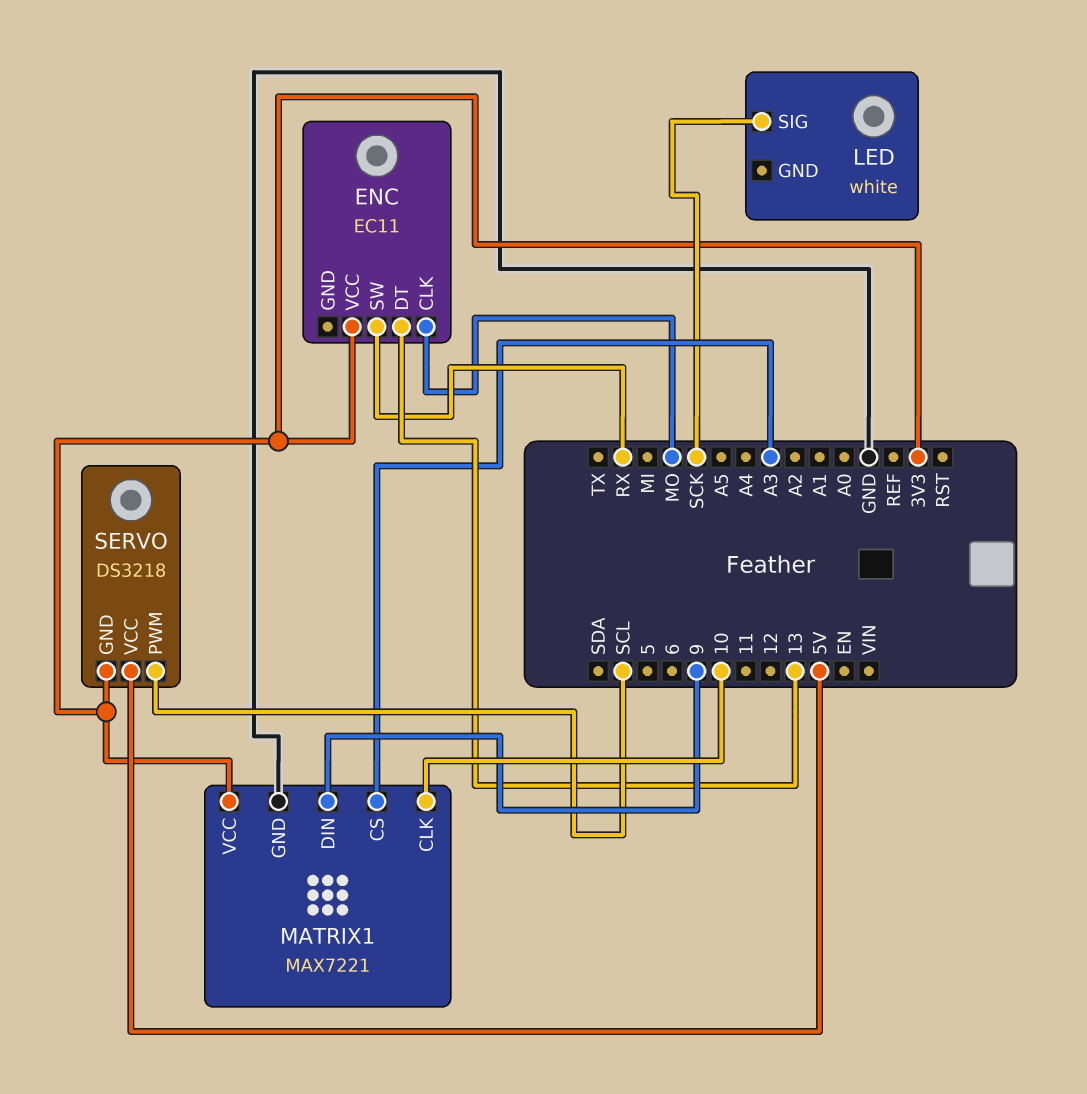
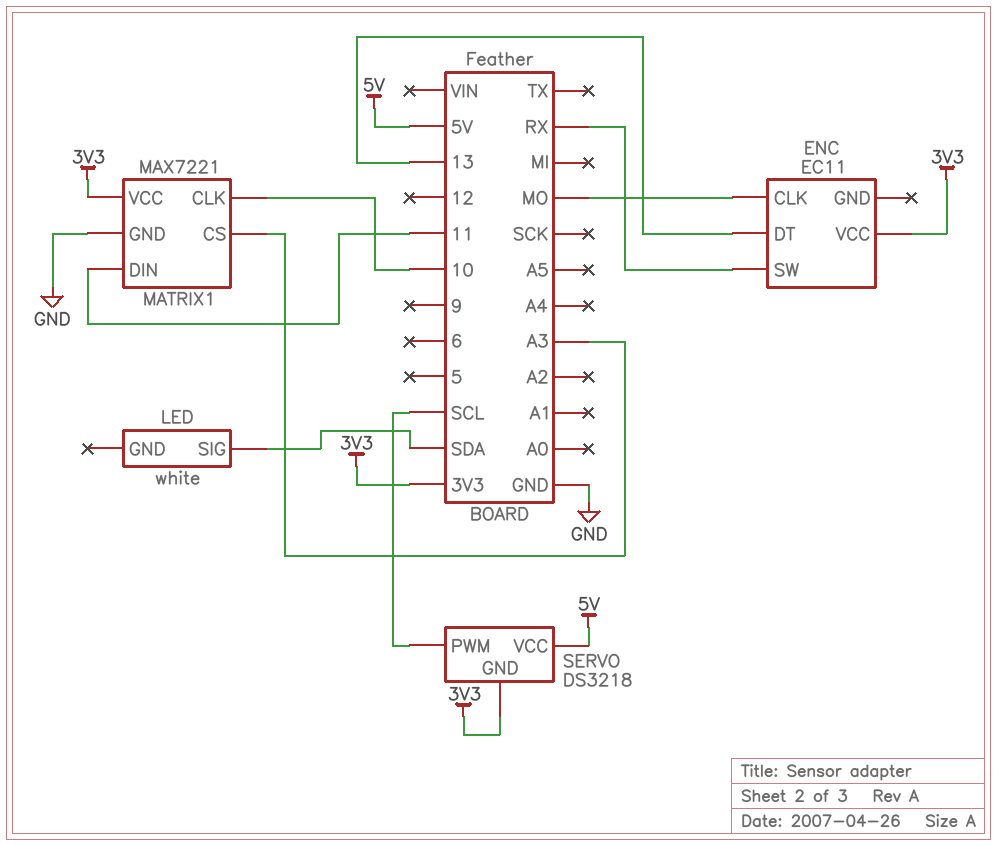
LED pin SIG: SCK -> SDA
MATRIX1 pin DIN: 9 -> 11

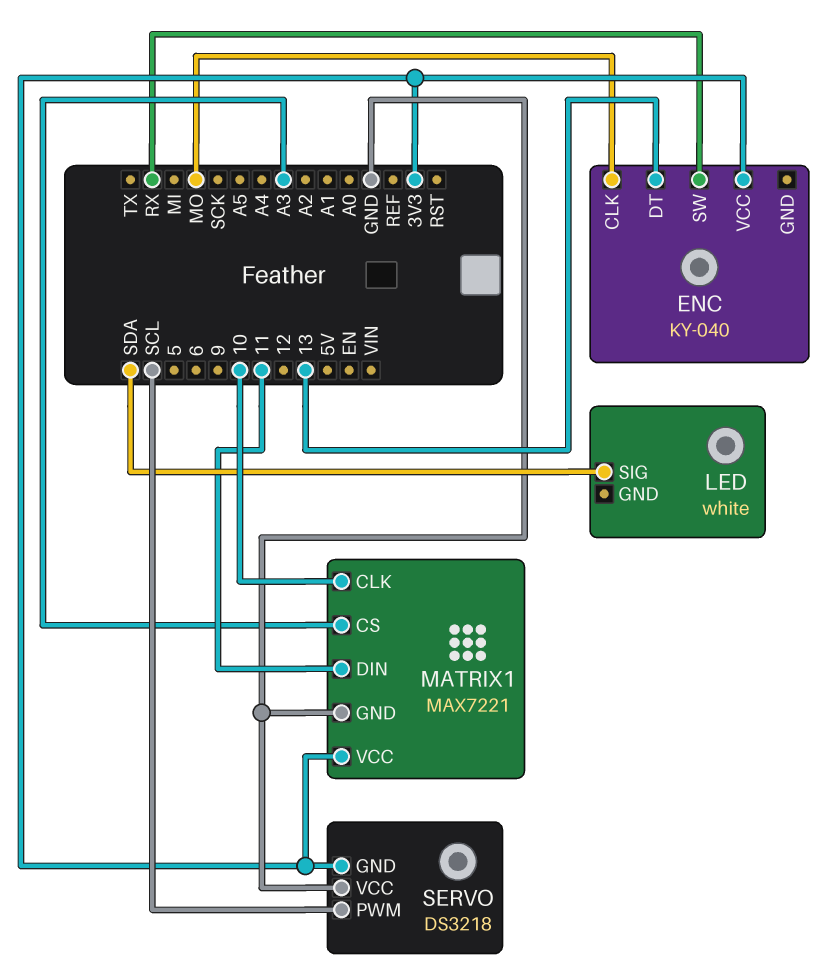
ENC: EC11 -> KY-040
SERVO pin VCC: 5V -> GND

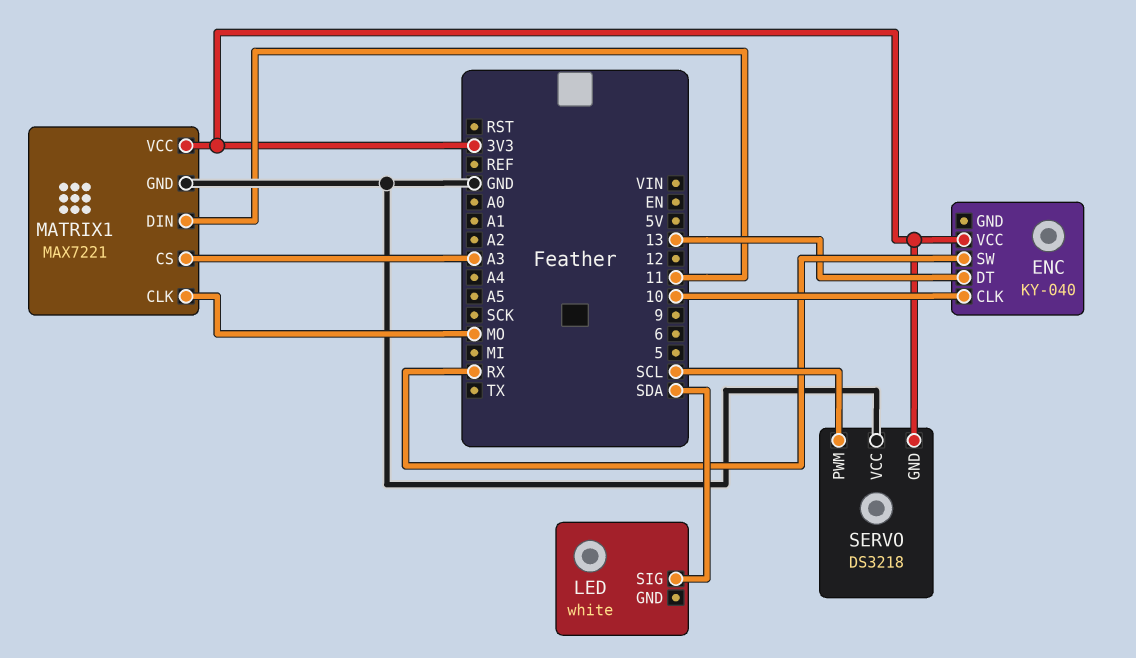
ENC pin CLK: MO -> 10
MATRIX1 pin CLK: 10 -> MO

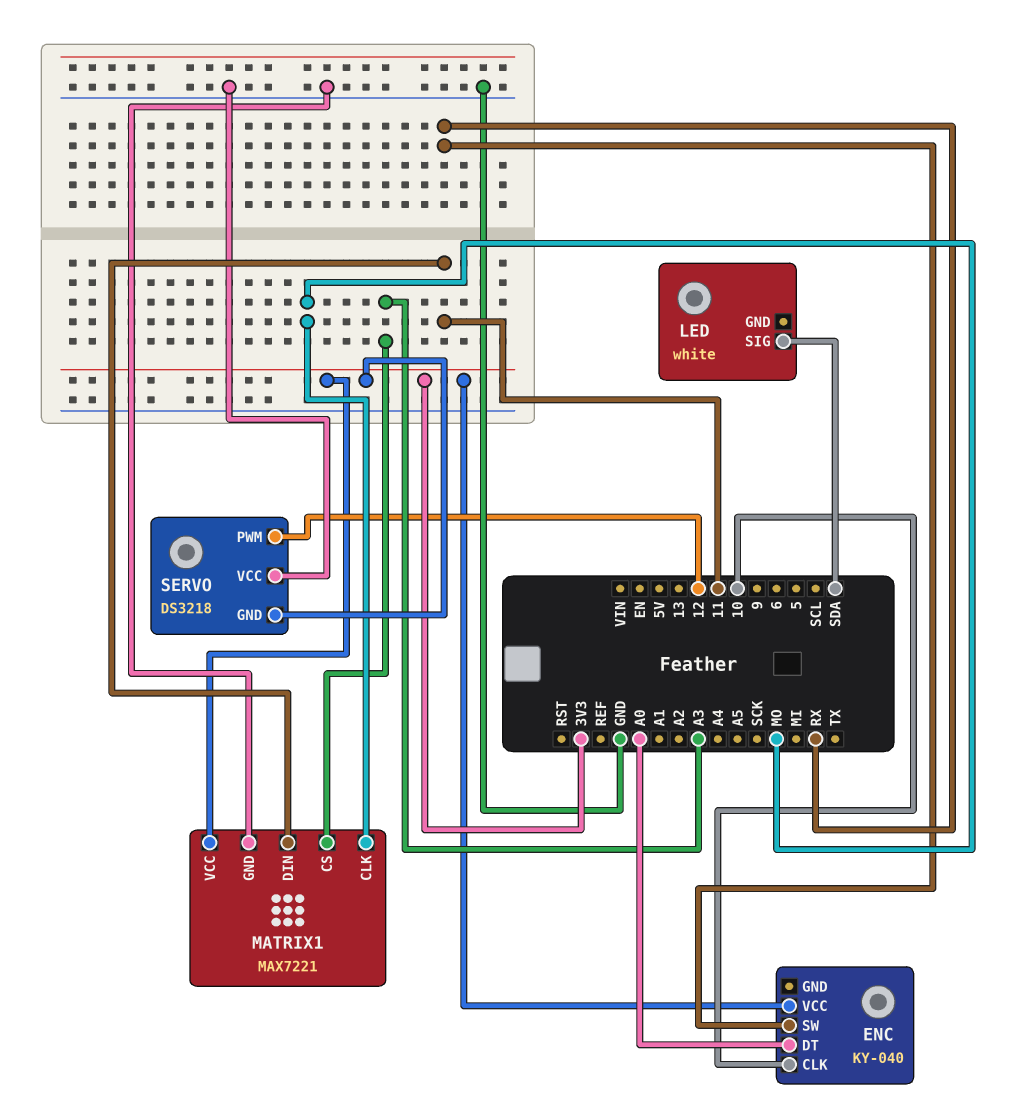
ENC pin DT: 13 -> A0
SERVO pin PWM: SCL -> 12

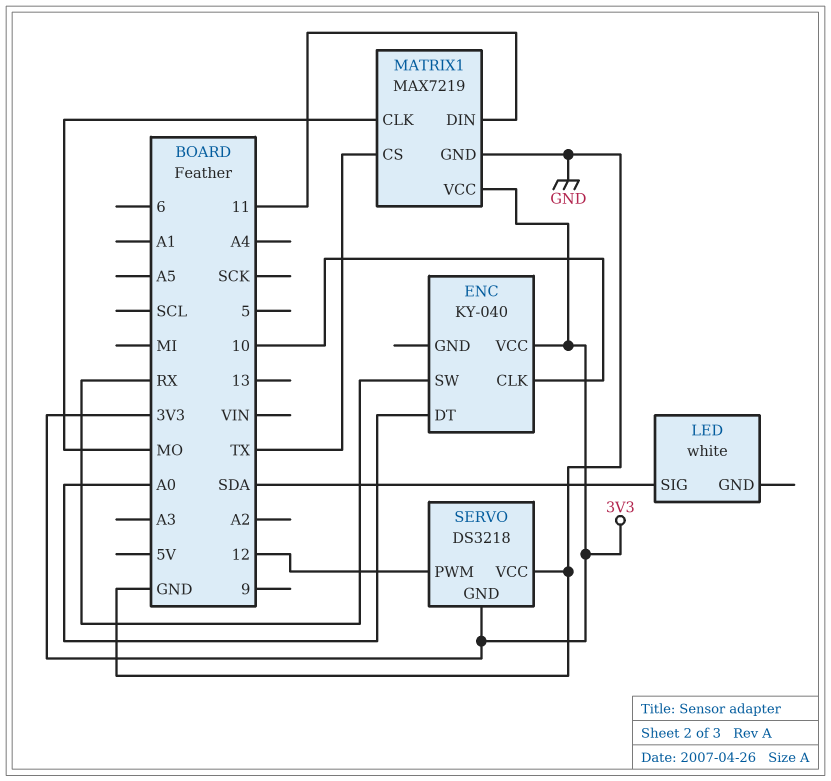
MATRIX1: MAX7221 -> MAX7219
MATRIX1 pin CS: A3 -> TX

